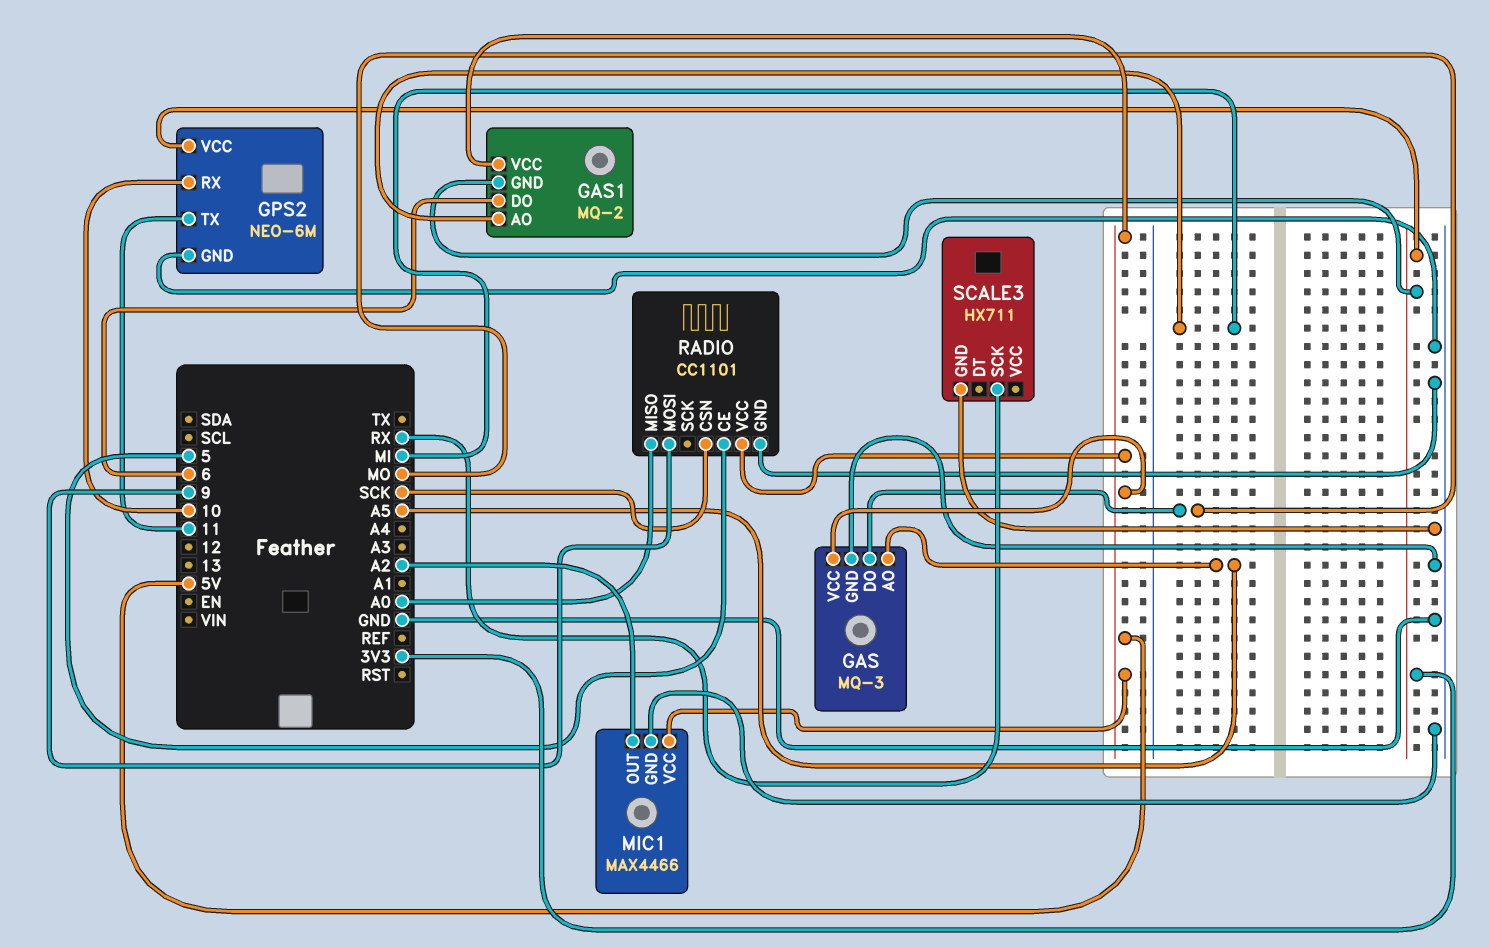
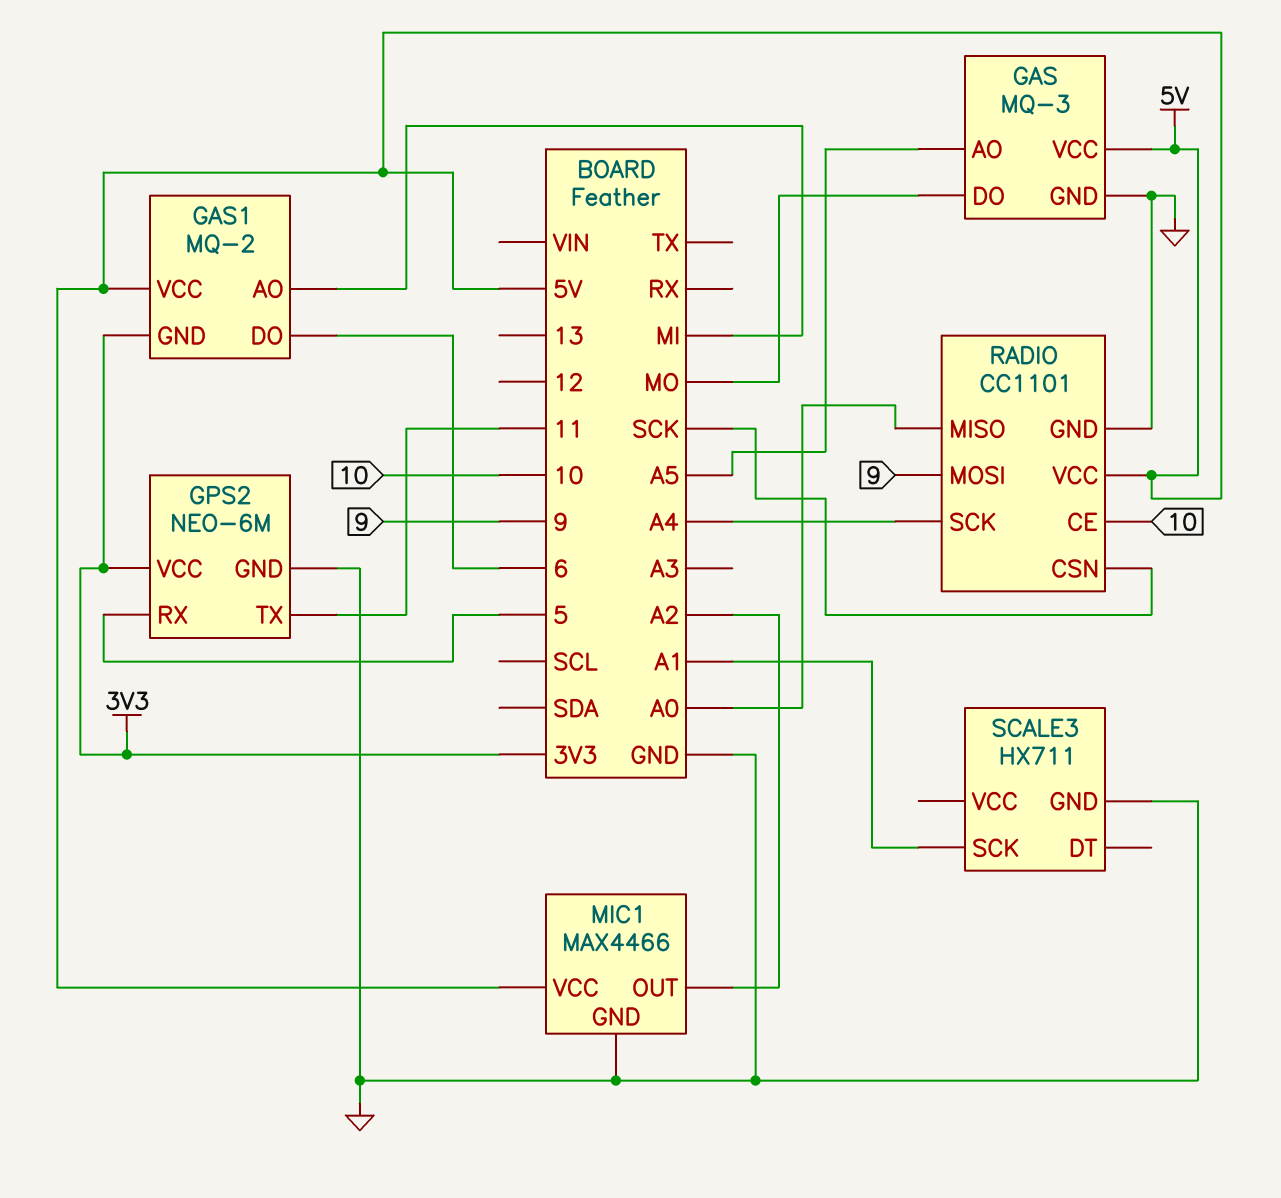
GPS2 pin RX: 10 -> 5
RADIO pin CE: 5 -> 10
RADIO pin SCK: none -> A4
SCALE3 pin SCK: RX -> A1

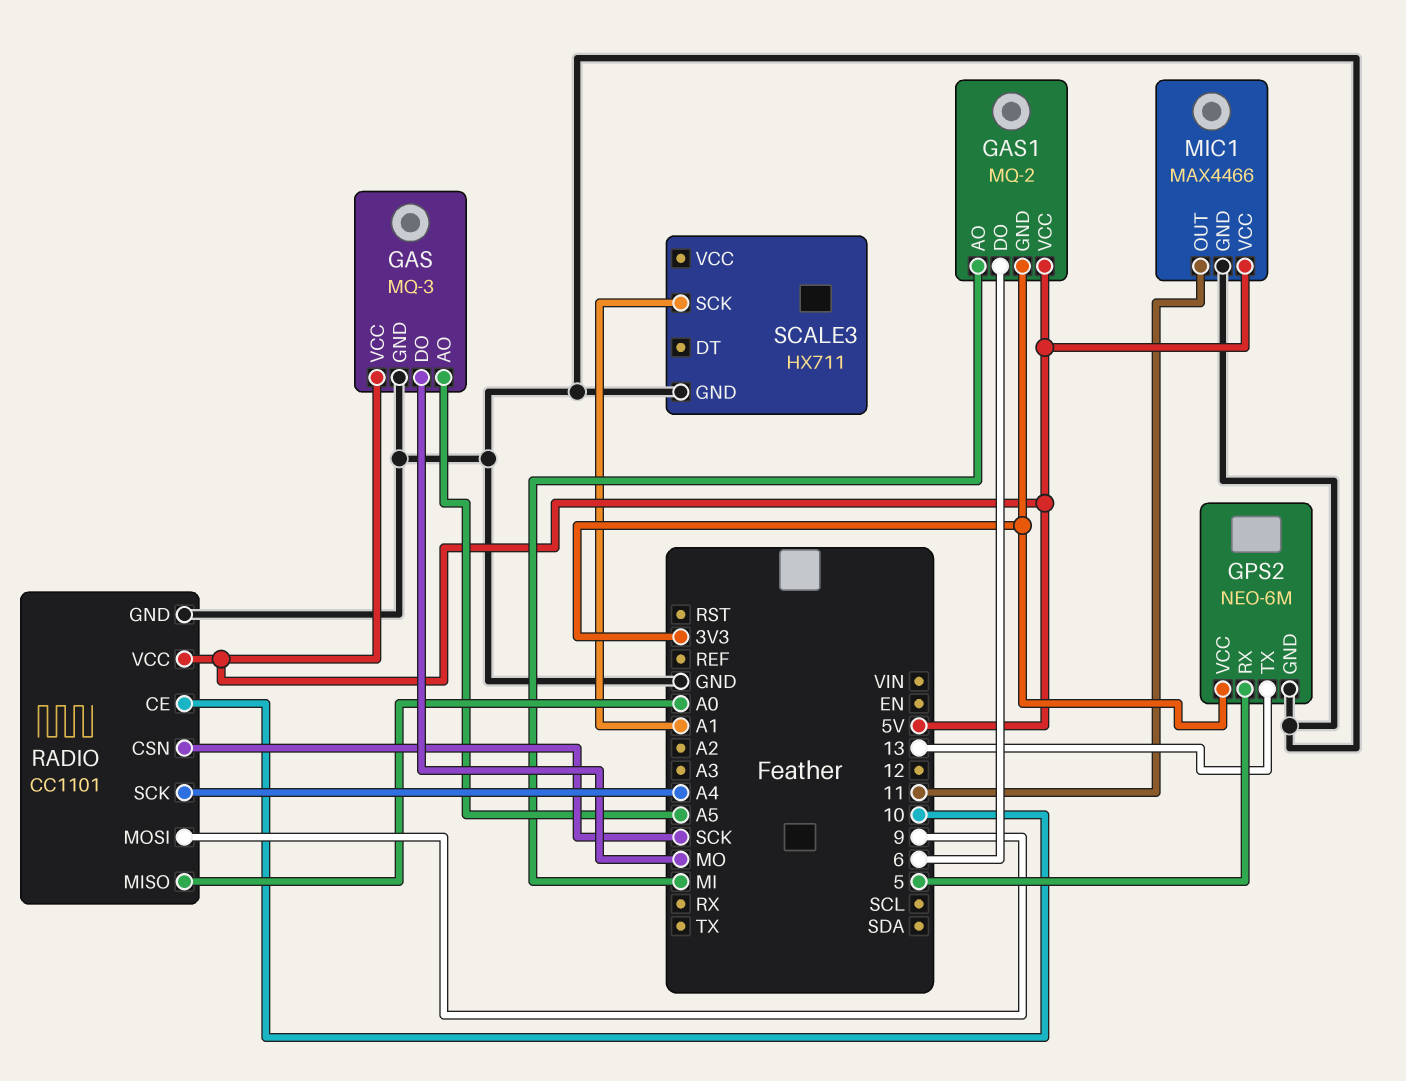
GPS2 pin TX: 11 -> 13
MIC1 pin OUT: A2 -> 11

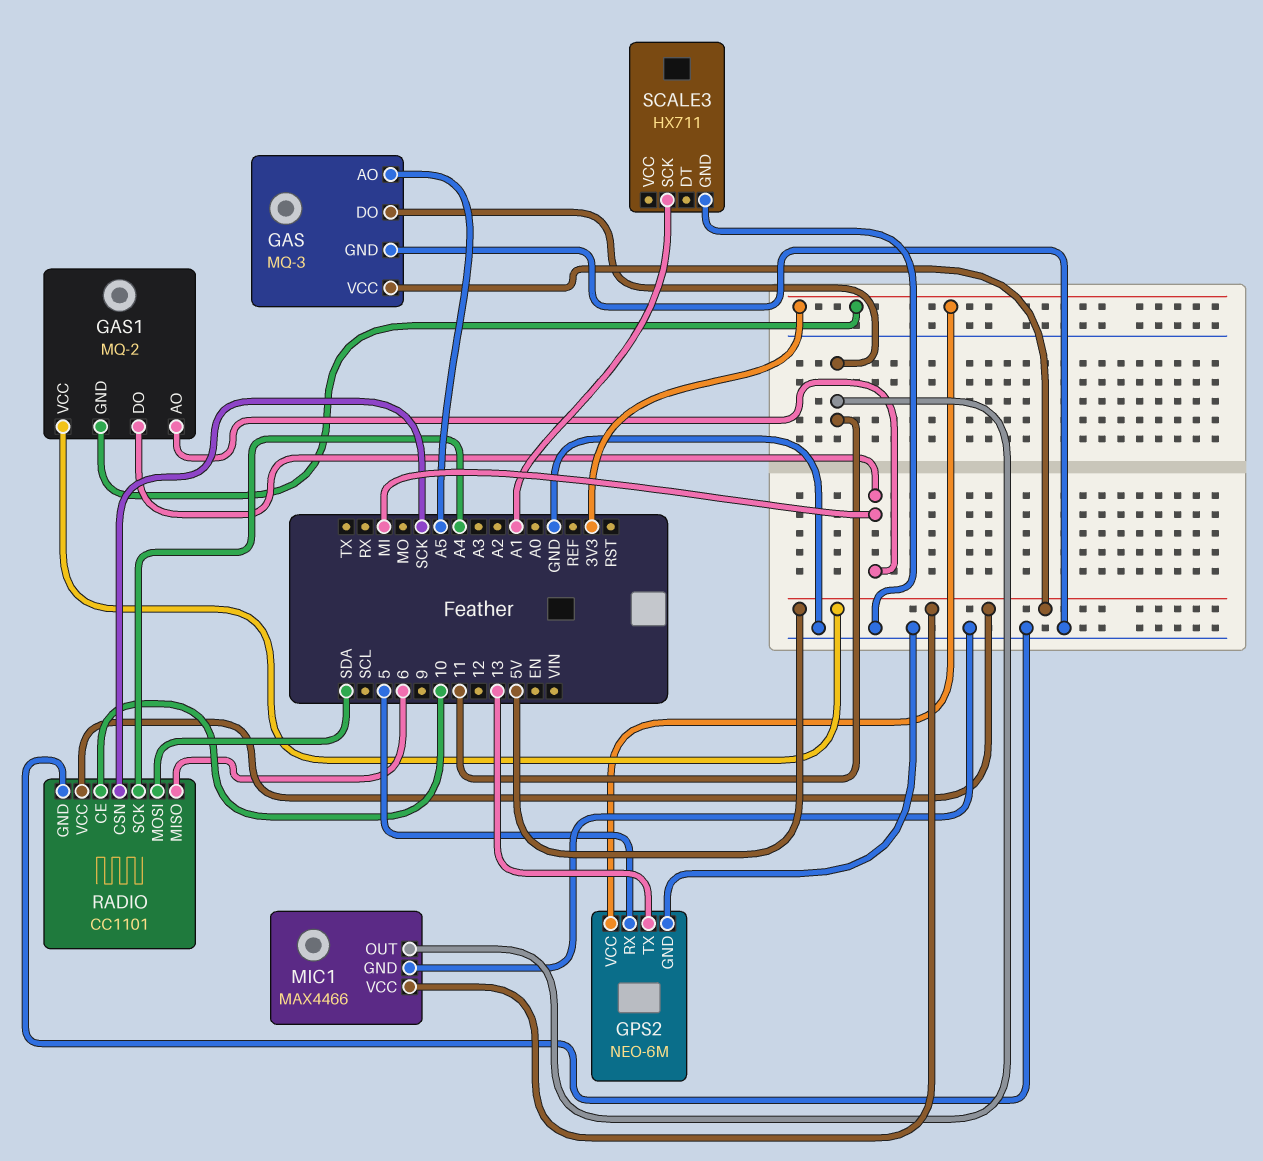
GAS pin DO: MO -> 11
GAS1 pin DO: 6 -> MI
RADIO pin MISO: A0 -> 6
RADIO pin MOSI: 9 -> SDA

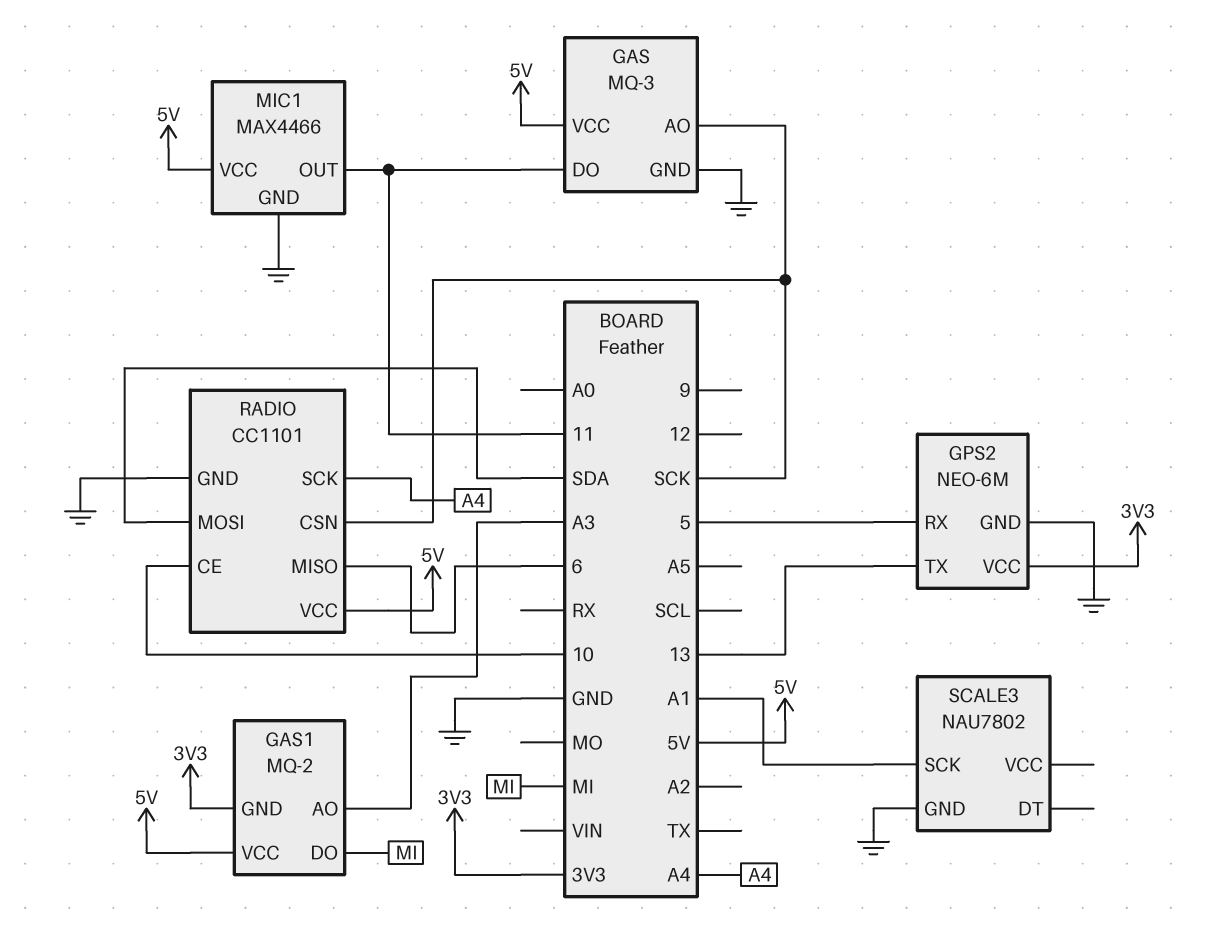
GAS pin AO: A5 -> SCK
GAS1 pin AO: MI -> A3
SCALE3: HX711 -> NAU7802

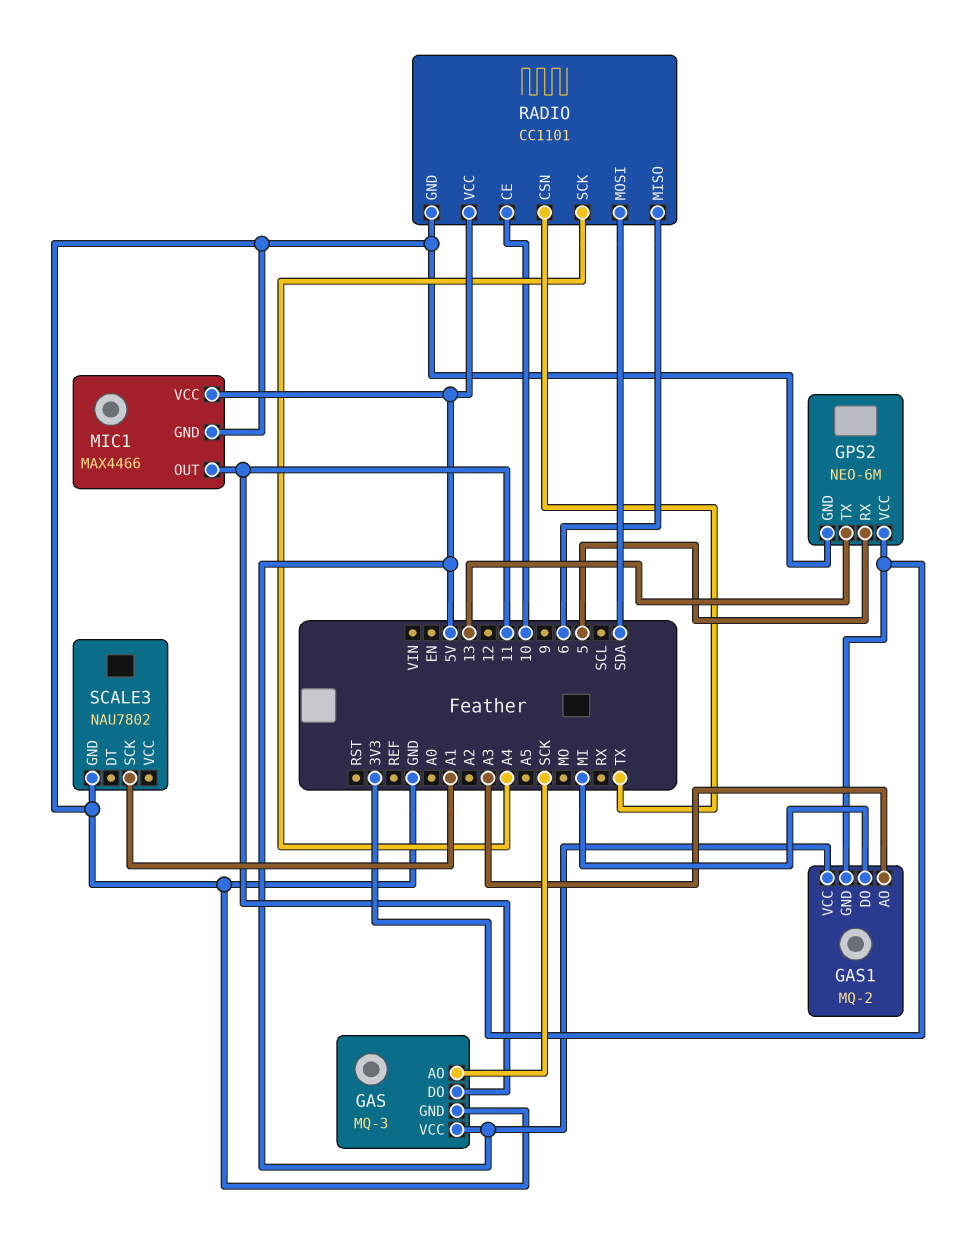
RADIO pin CSN: SCK -> TX

